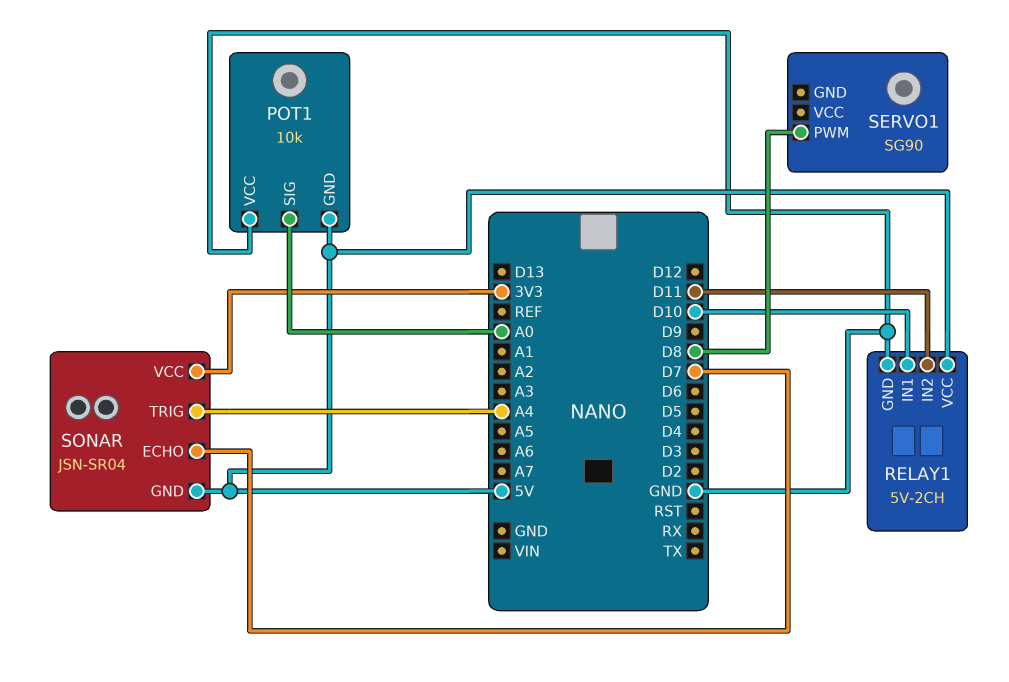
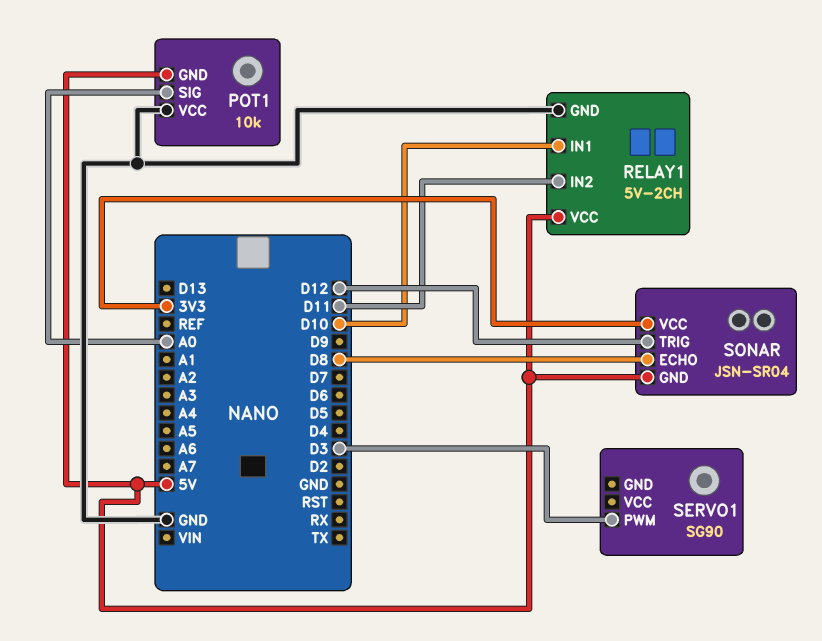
SERVO1 pin PWM: D8 -> D3
SONAR pin ECHO: D7 -> D8
SONAR pin TRIG: A4 -> D12

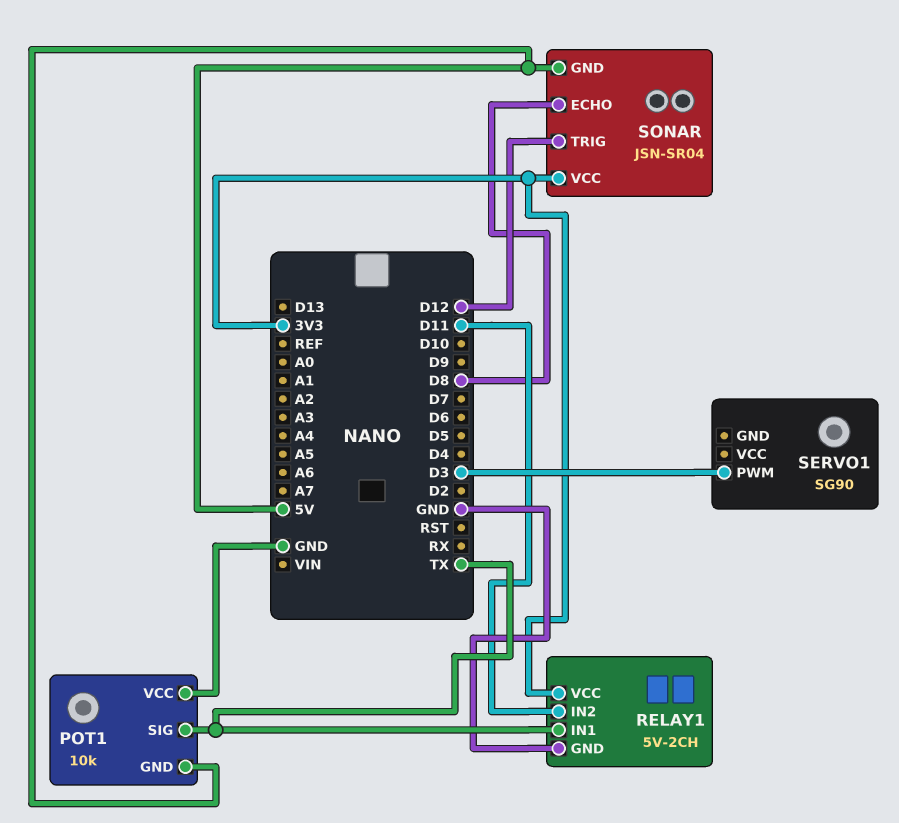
POT1 pin SIG: A0 -> TX
RELAY1 pin IN1: D10 -> TX
RELAY1 pin VCC: 5V -> 3V3

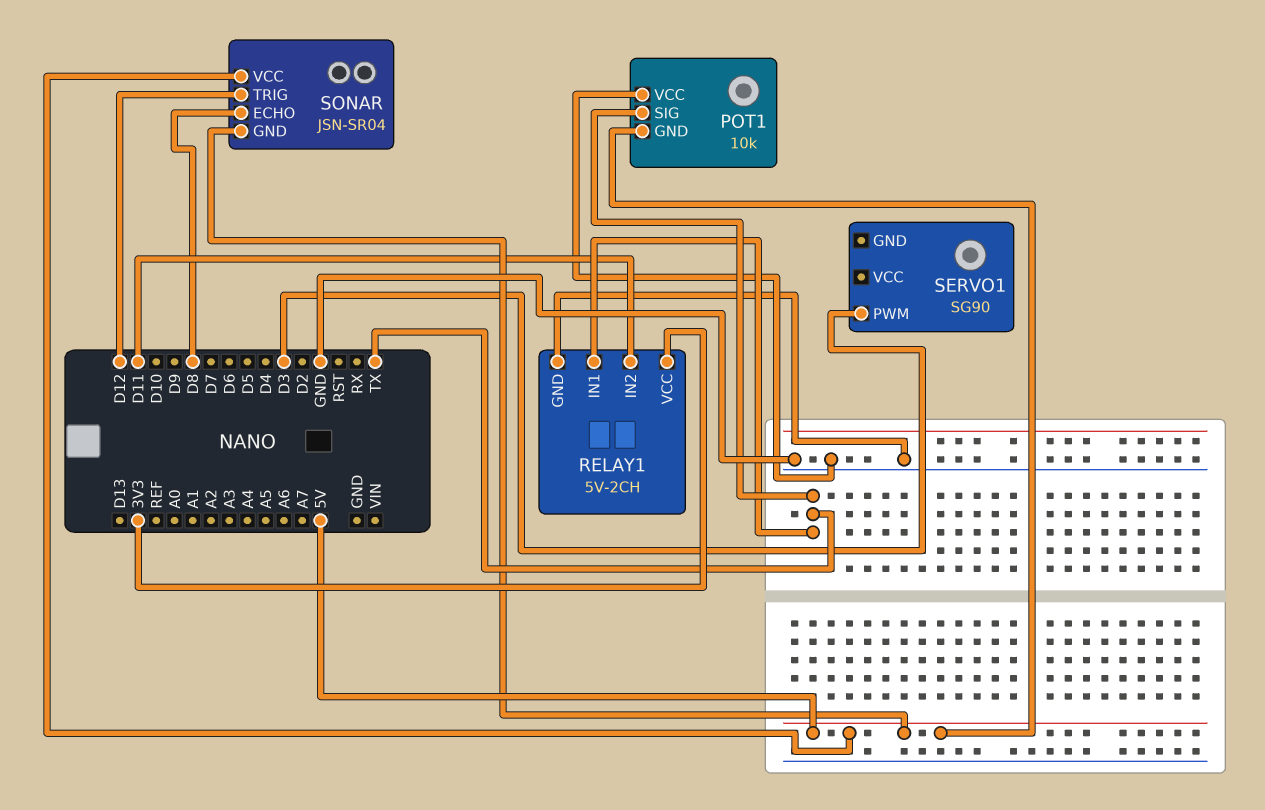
SONAR pin VCC: 3V3 -> 5V

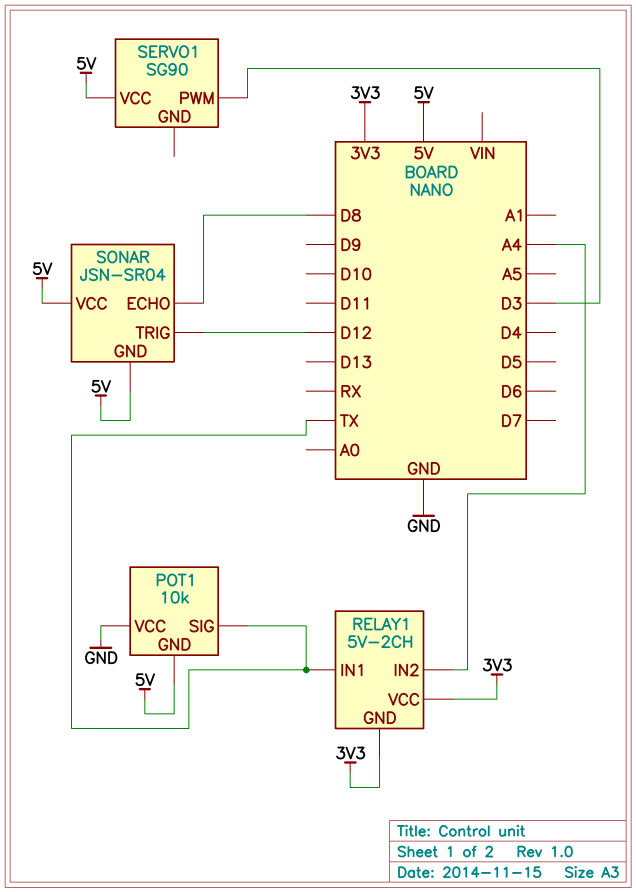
RELAY1 pin GND: GND -> 3V3
RELAY1 pin IN2: D11 -> A4
SERVO1 pin VCC: none -> 5V

